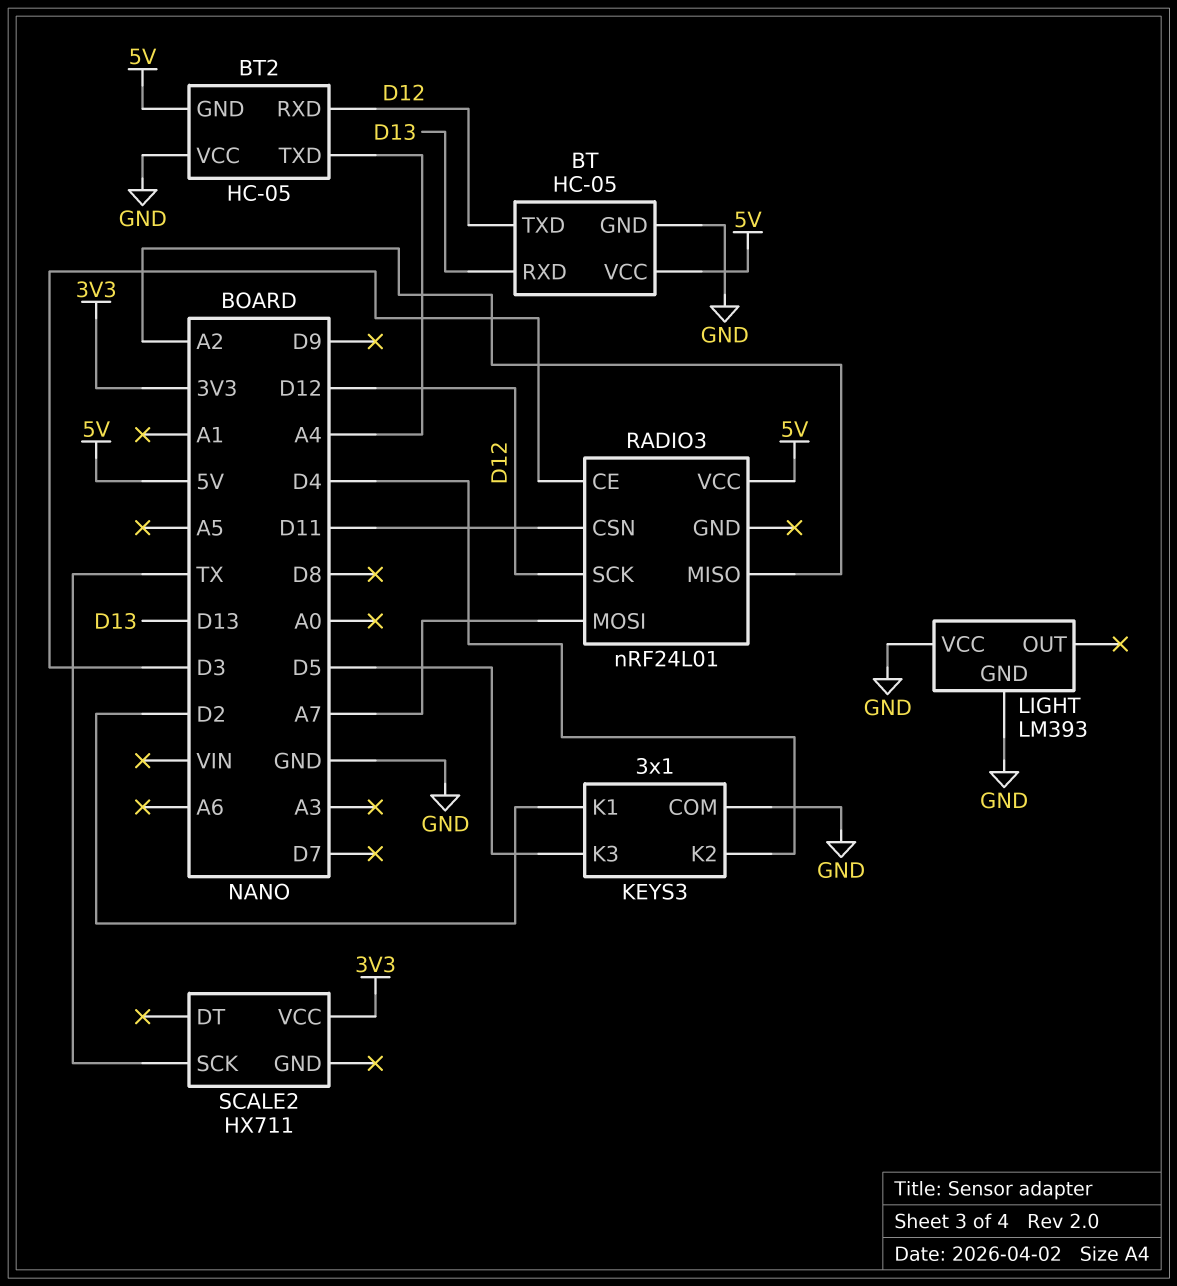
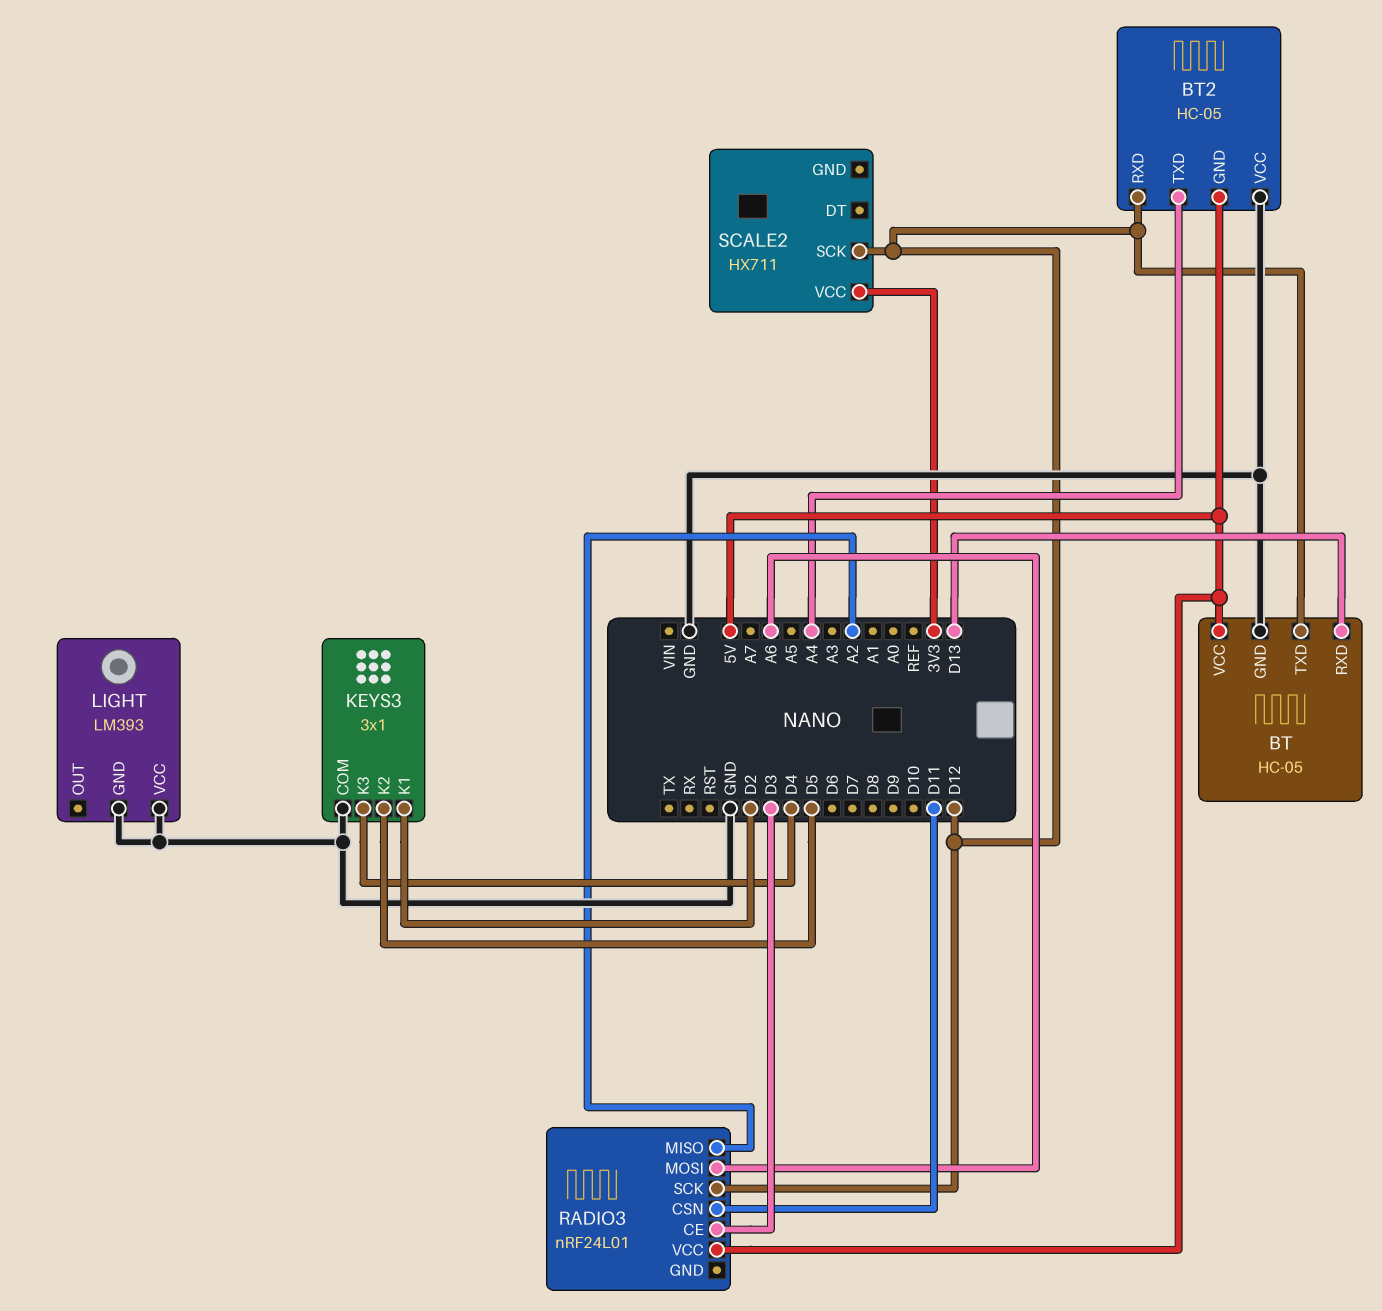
KEYS3 pin K2: D4 -> D5
KEYS3 pin K3: D5 -> D4
RADIO3 pin MOSI: A7 -> A6
SCALE2 pin SCK: TX -> D12

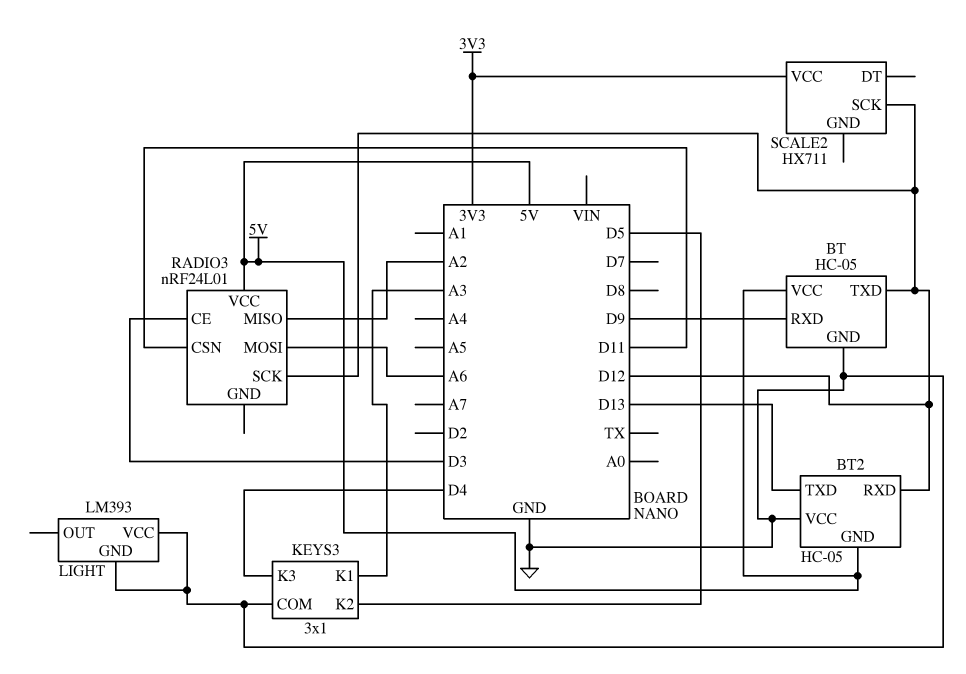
BT pin RXD: D13 -> D9
BT2 pin TXD: A4 -> D13
KEYS3 pin K1: D2 -> A3

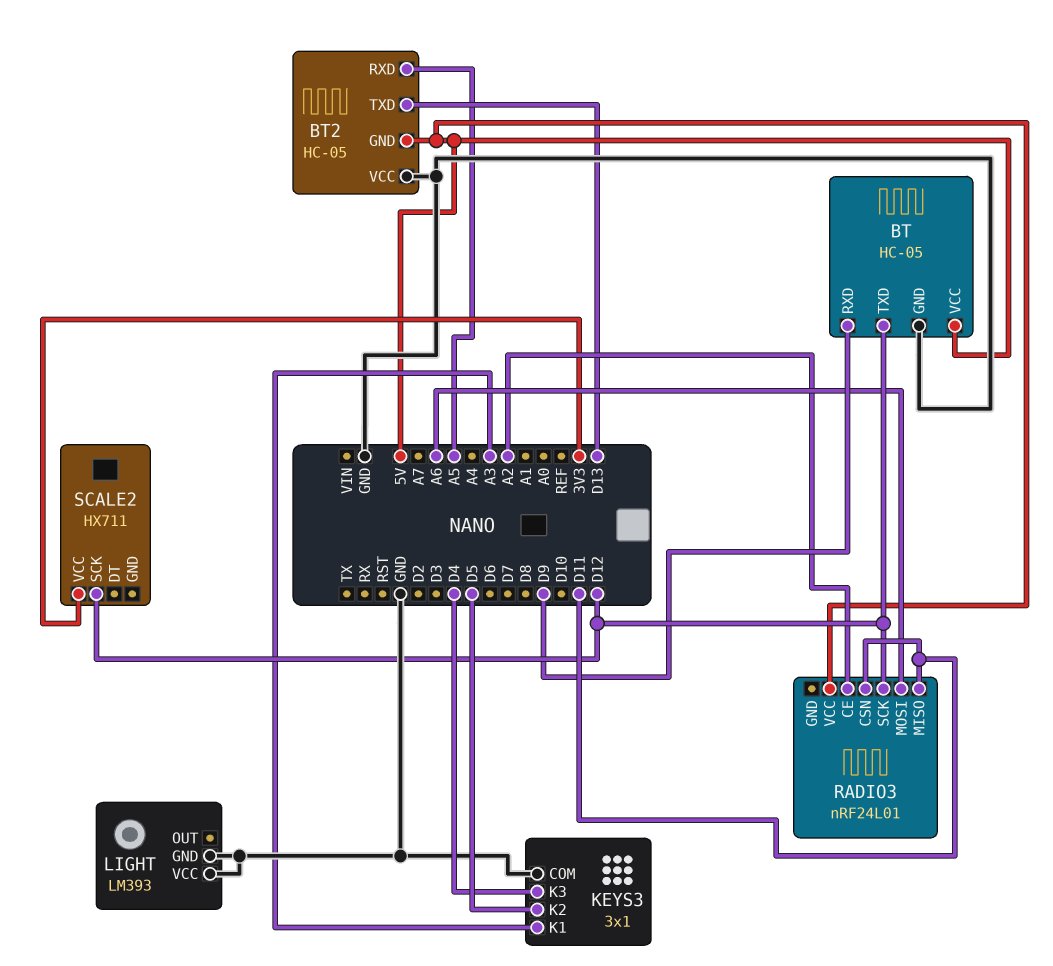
BT2 pin RXD: D12 -> A5
RADIO3 pin CE: D3 -> A2
RADIO3 pin MISO: A2 -> D11

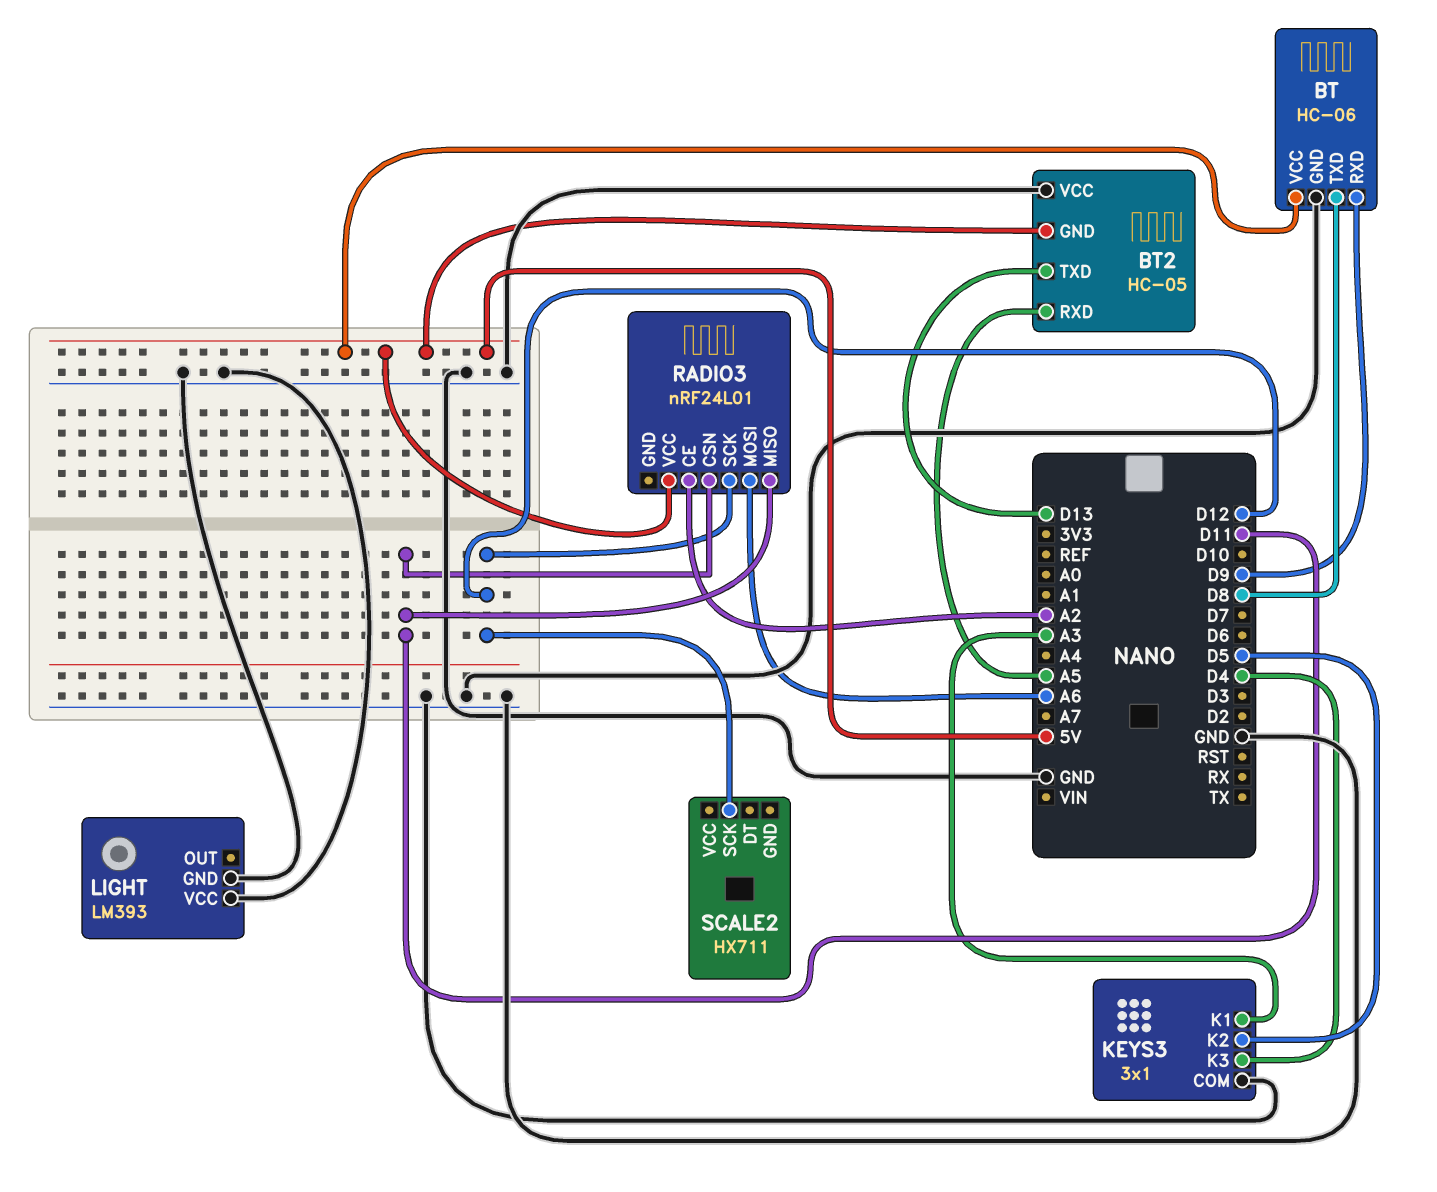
BT: HC-05 -> HC-06
BT pin TXD: D12 -> D8
SCALE2 pin VCC: 3V3 -> none

